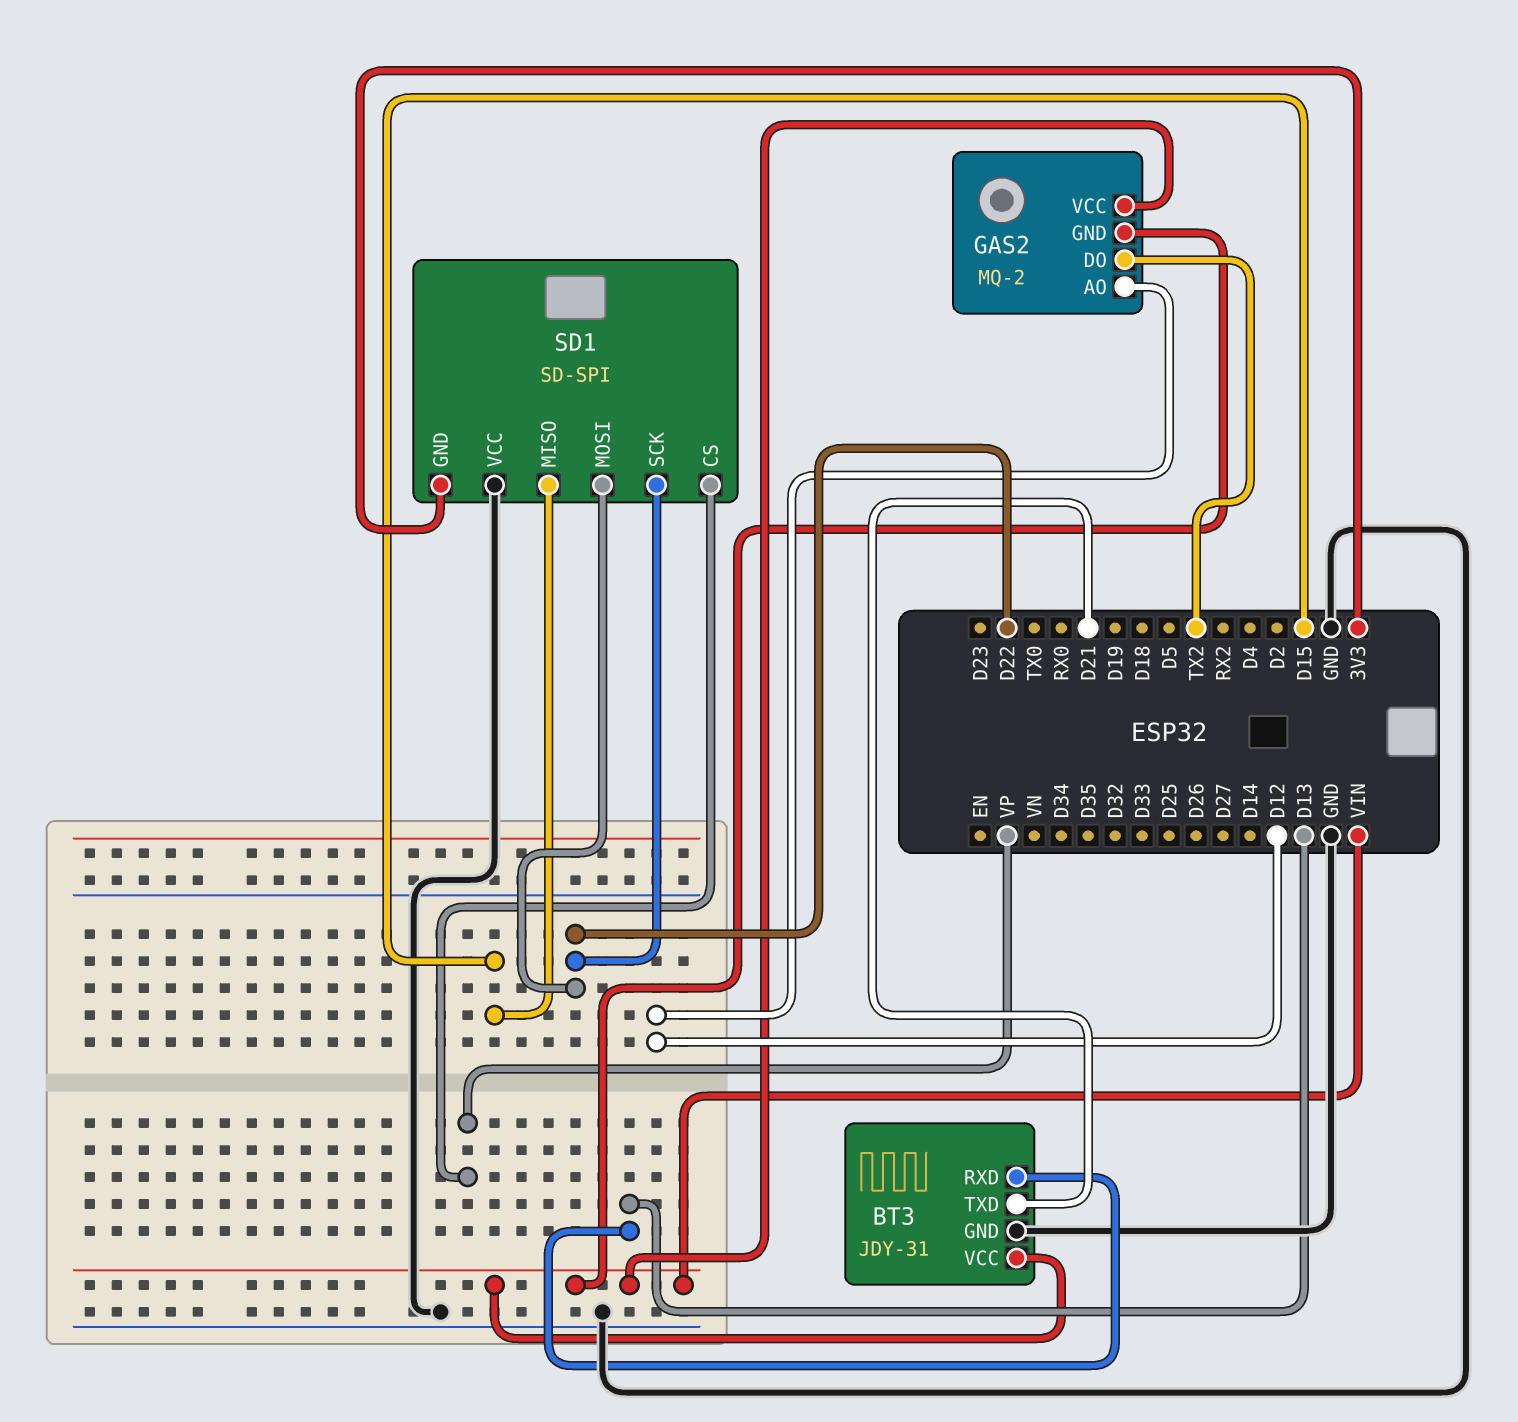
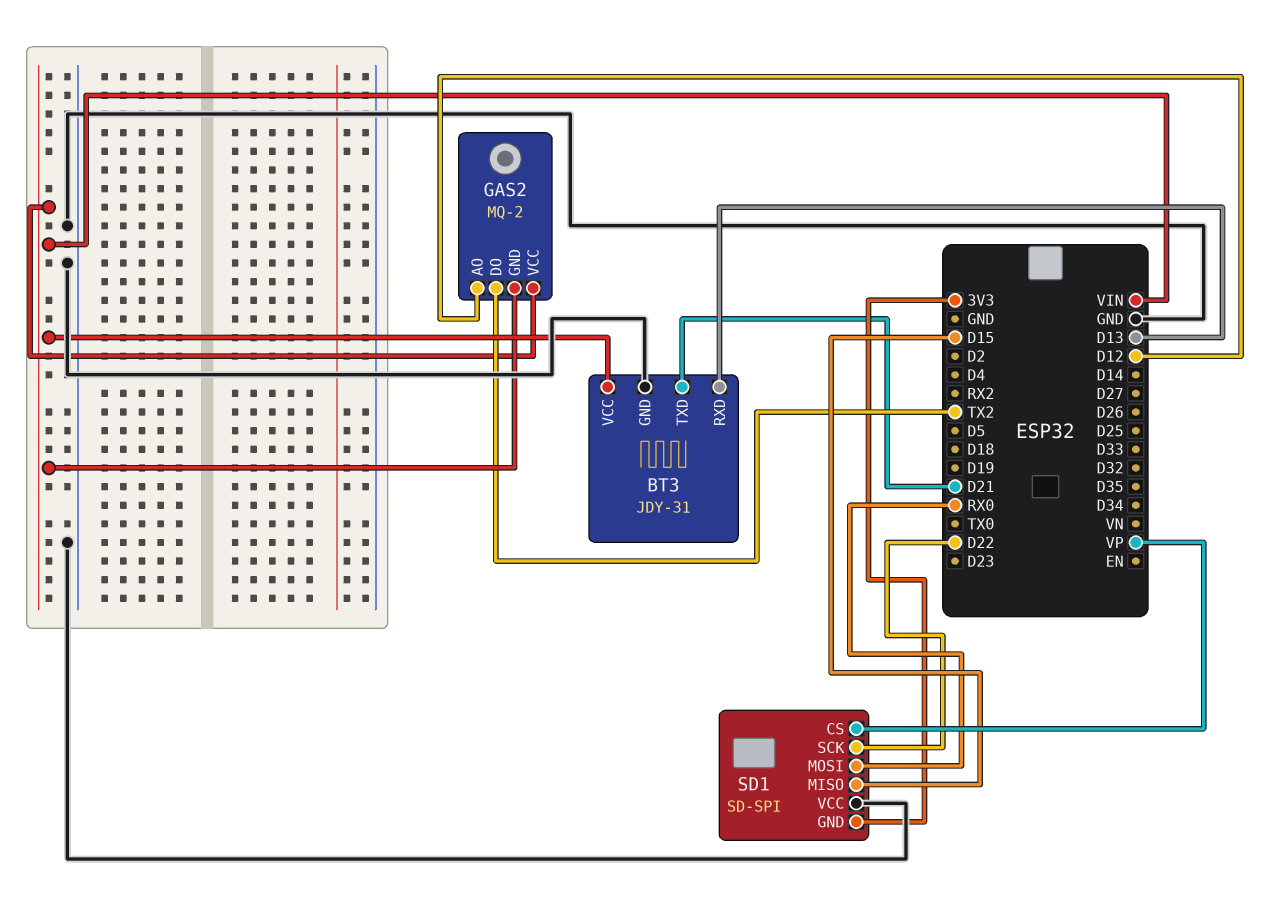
SD1 pin MOSI: D22 -> RX0

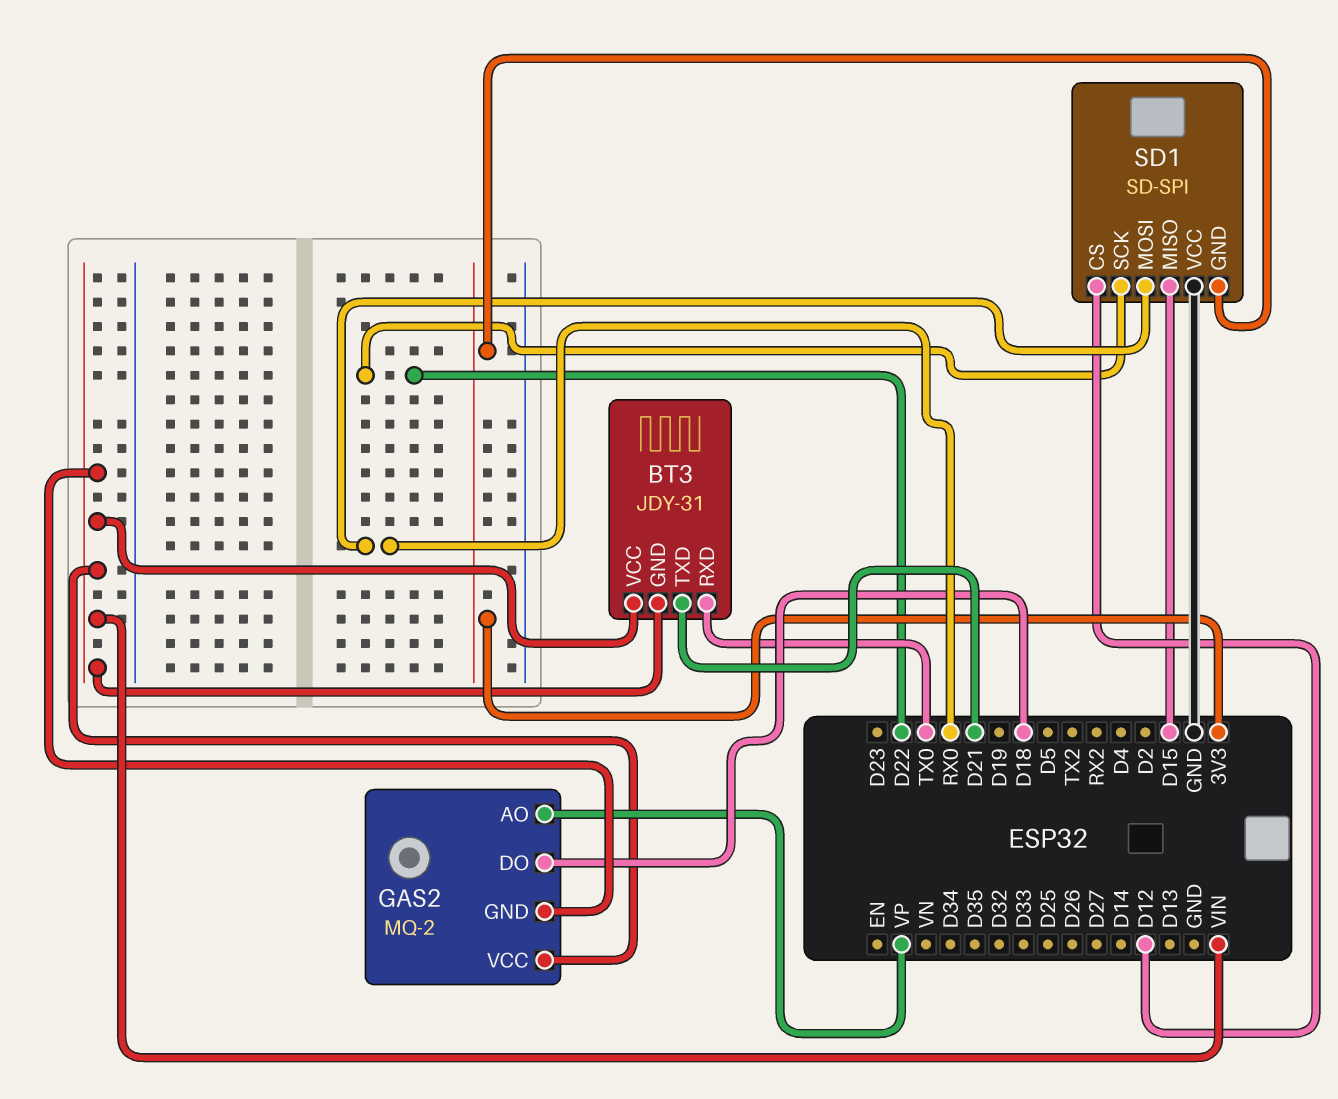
BT3 pin GND: GND -> VIN
BT3 pin RXD: D13 -> TX0
GAS2 pin AO: D12 -> VP
GAS2 pin DO: TX2 -> D18
SD1 pin CS: VP -> D12

